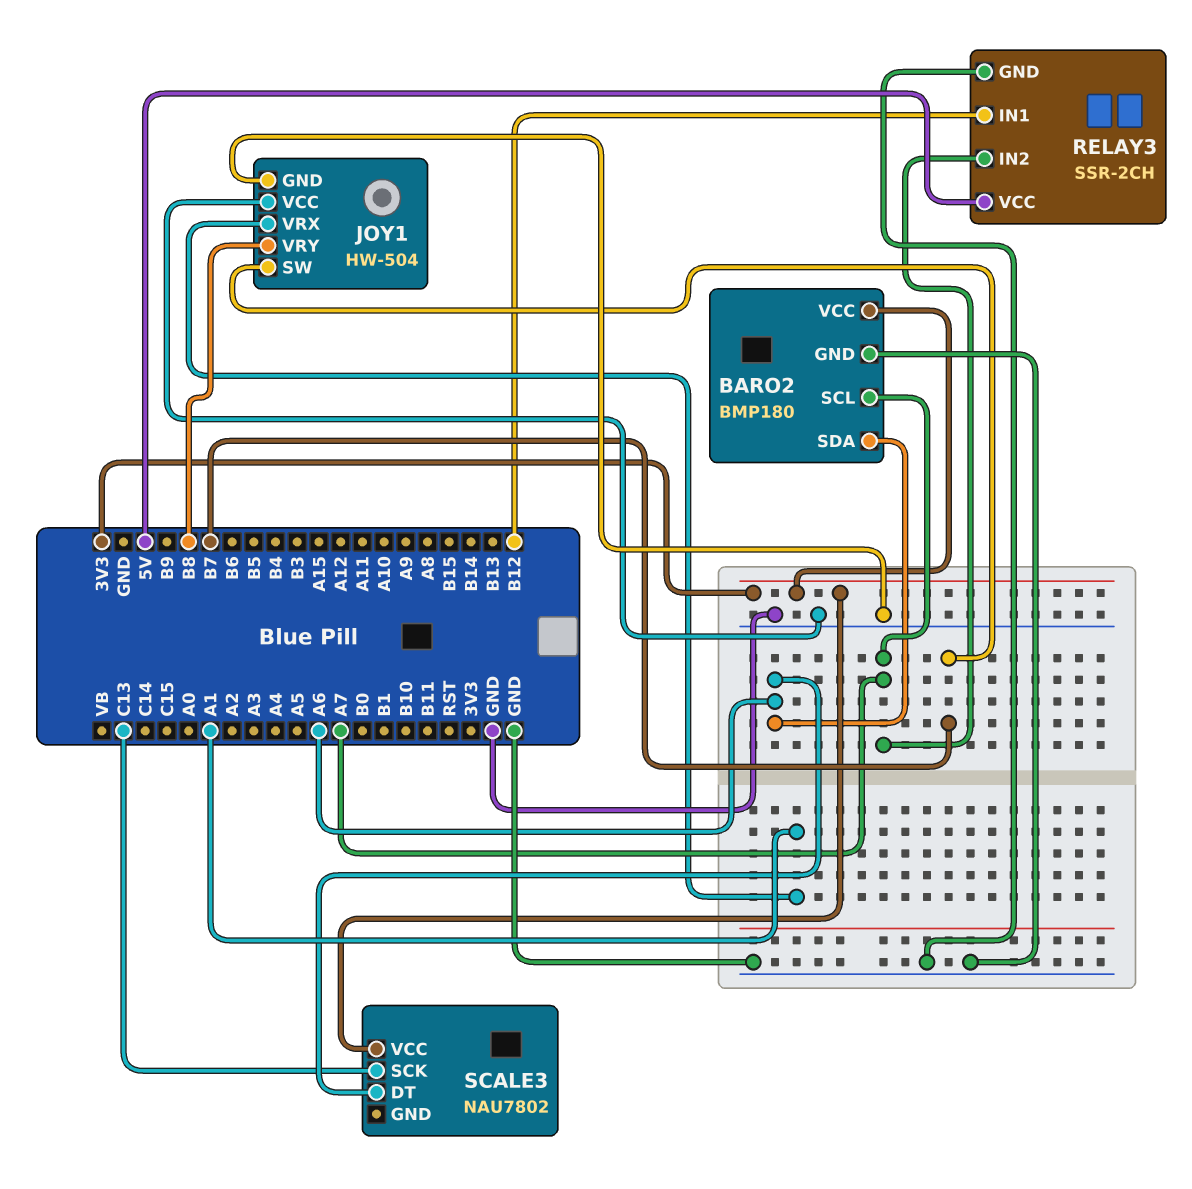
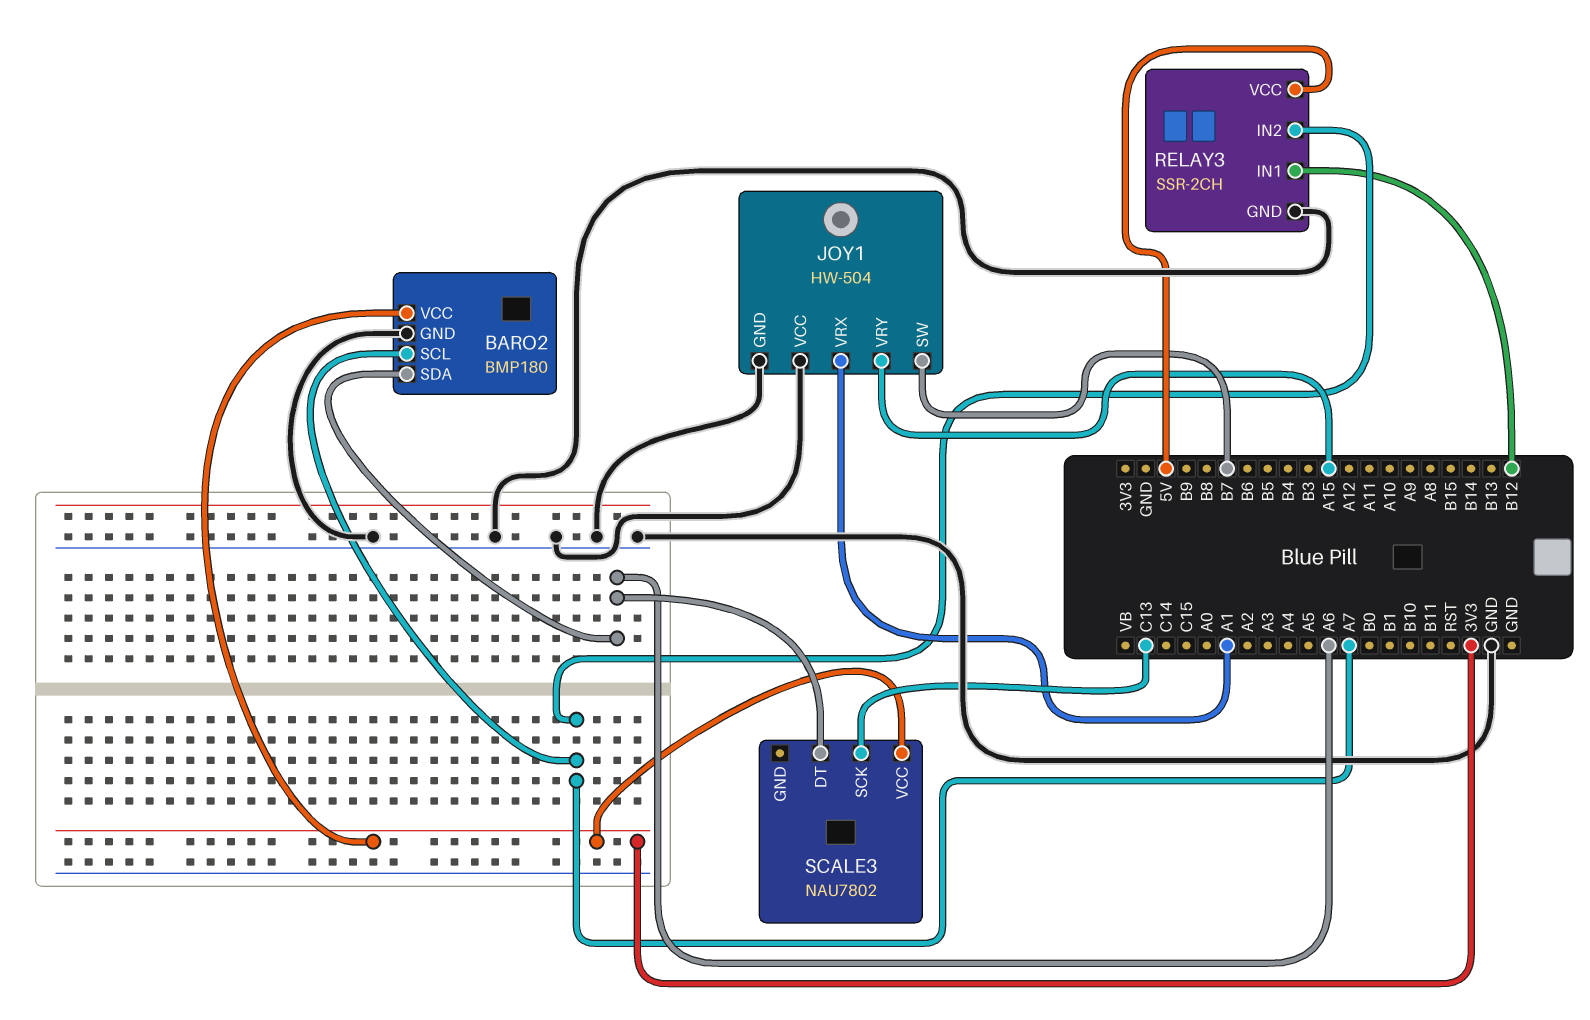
JOY1 pin VRY: B8 -> A15

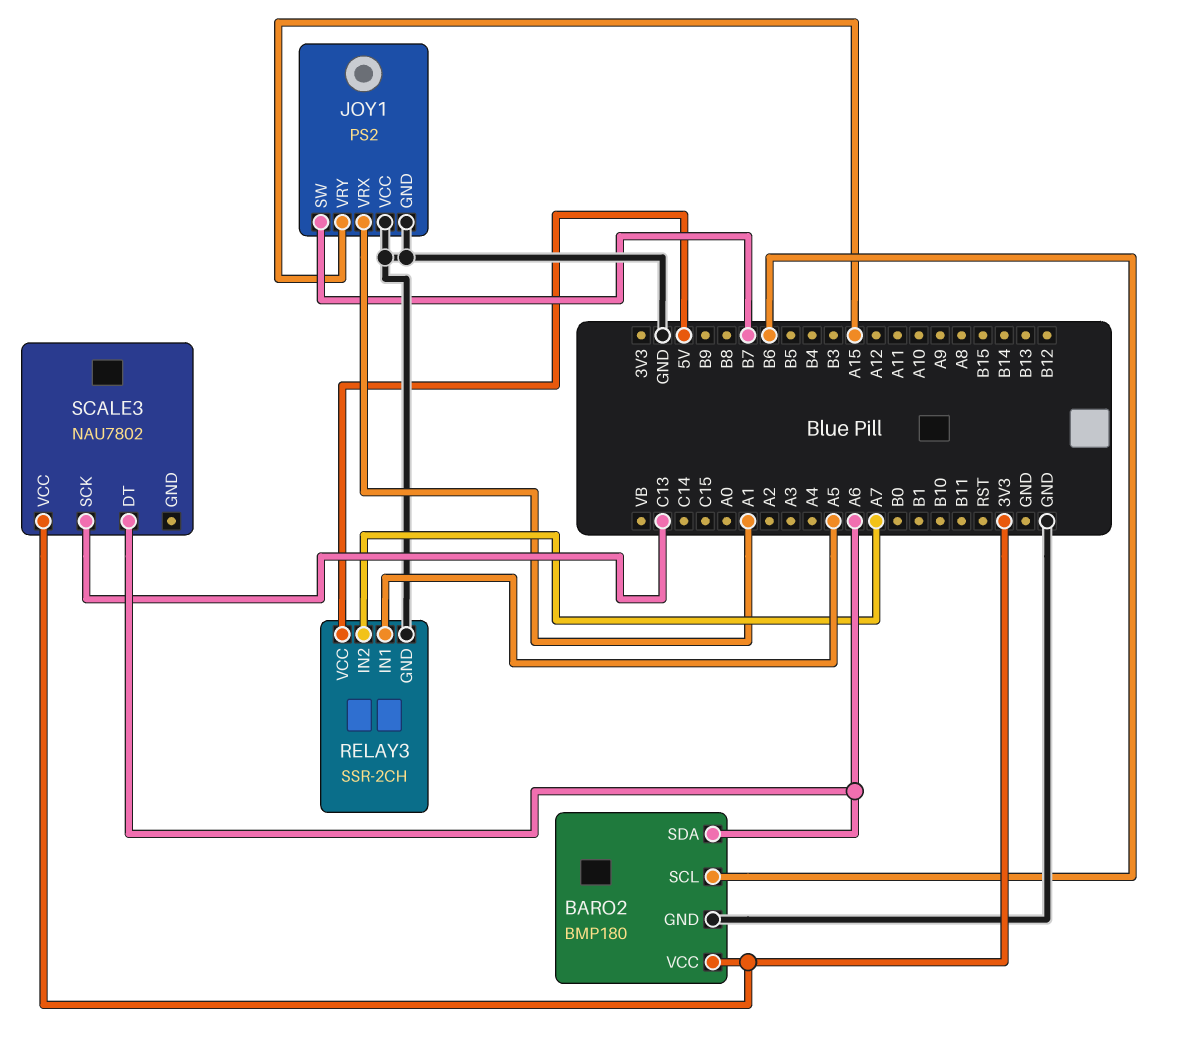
BARO2 pin SCL: A7 -> B6
JOY1: HW-504 -> PS2
RELAY3 pin IN1: B12 -> A5

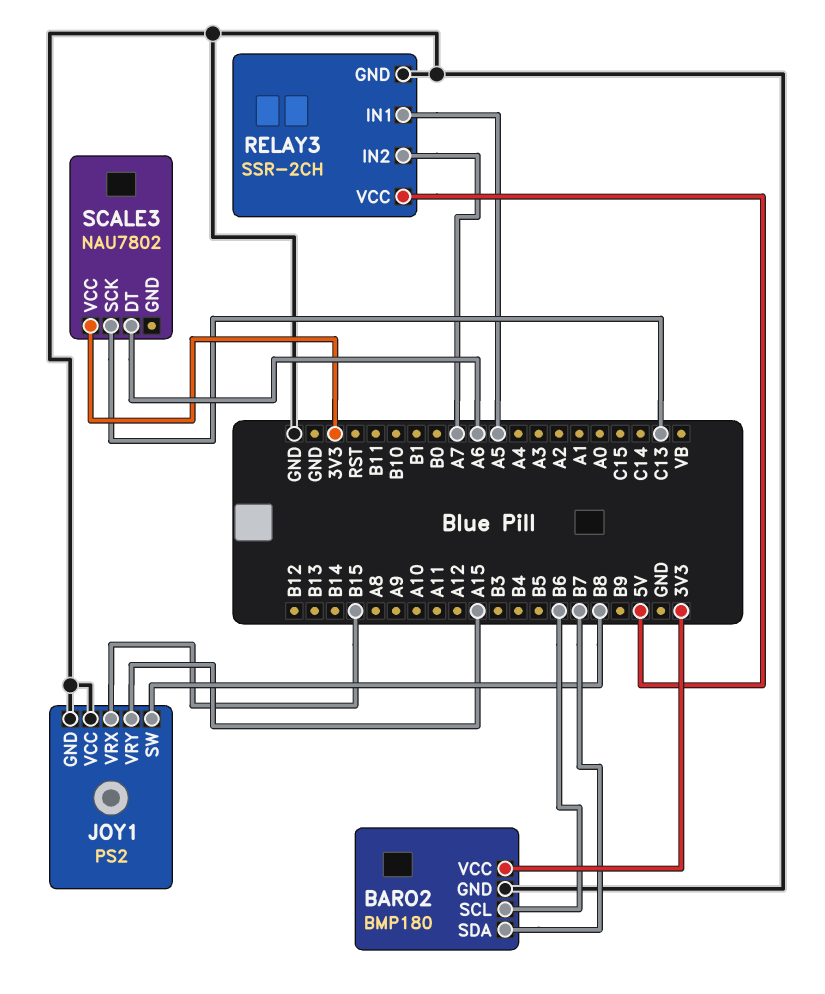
BARO2 pin SDA: A6 -> B7
JOY1 pin SW: B7 -> B8
JOY1 pin VRX: A1 -> B15

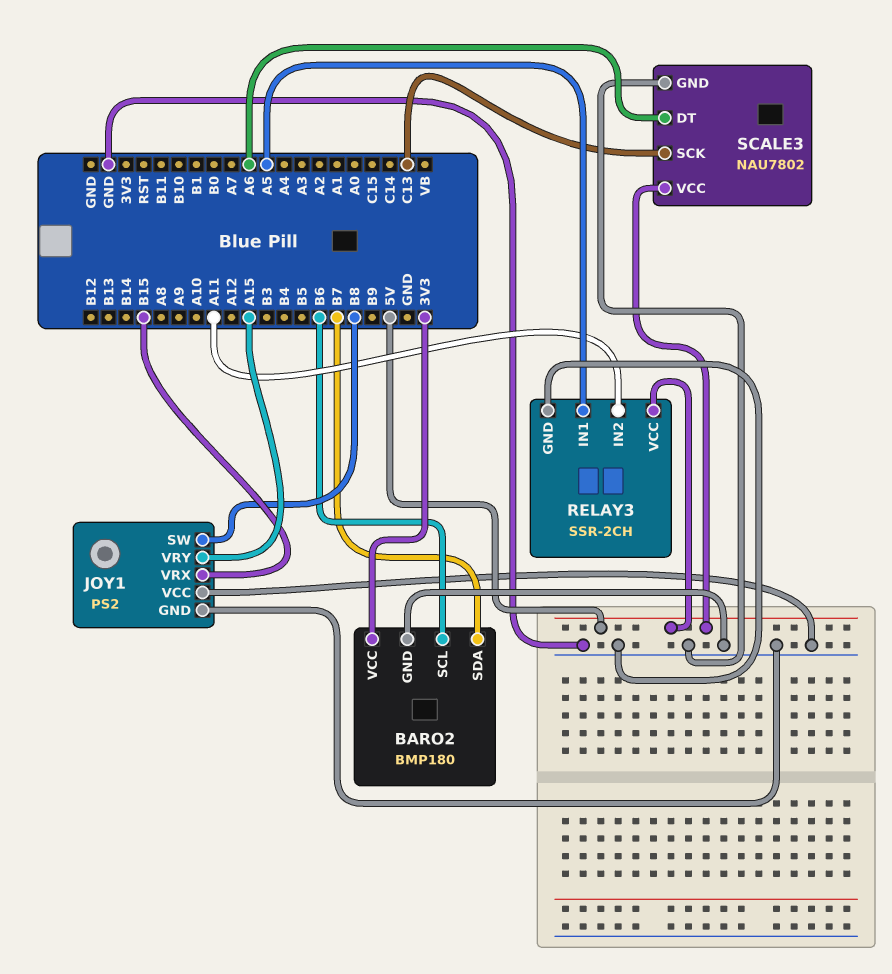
RELAY3 pin IN2: A7 -> A11
SCALE3 pin GND: none -> GND
SCALE3 pin VCC: 3V3 -> 5V

